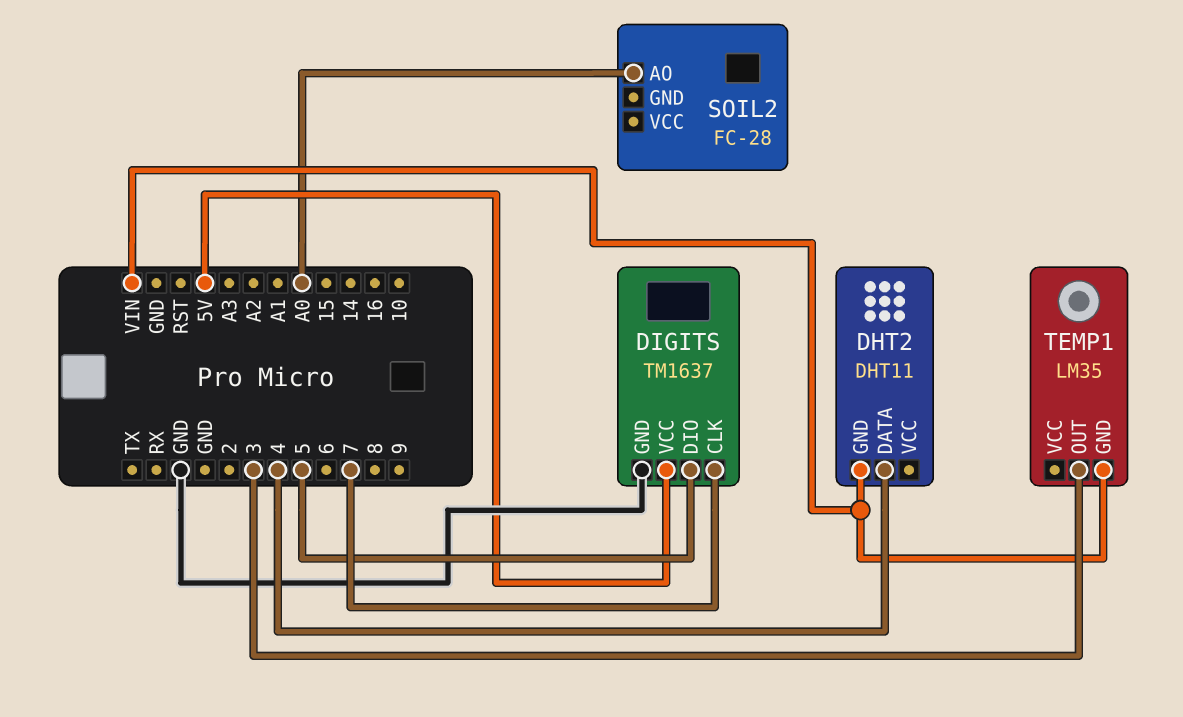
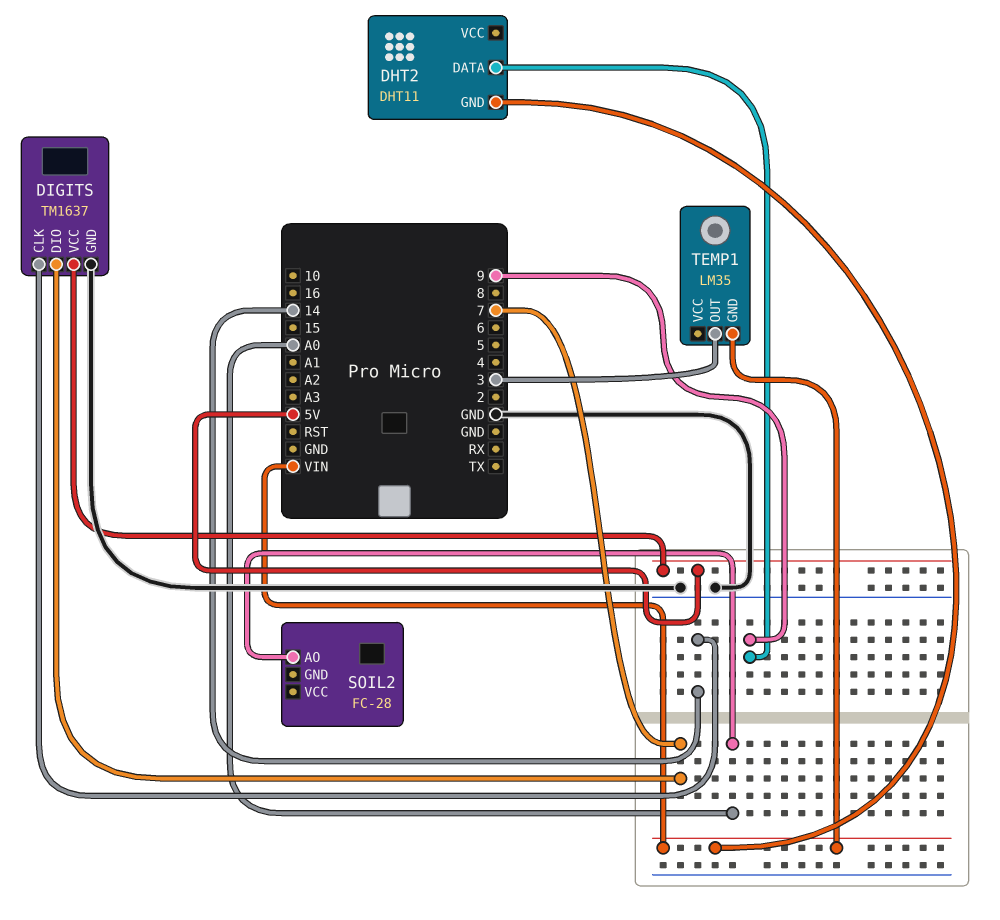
DHT2 pin DATA: 4 -> 9
DIGITS pin CLK: 7 -> 14
DIGITS pin DIO: 5 -> 7

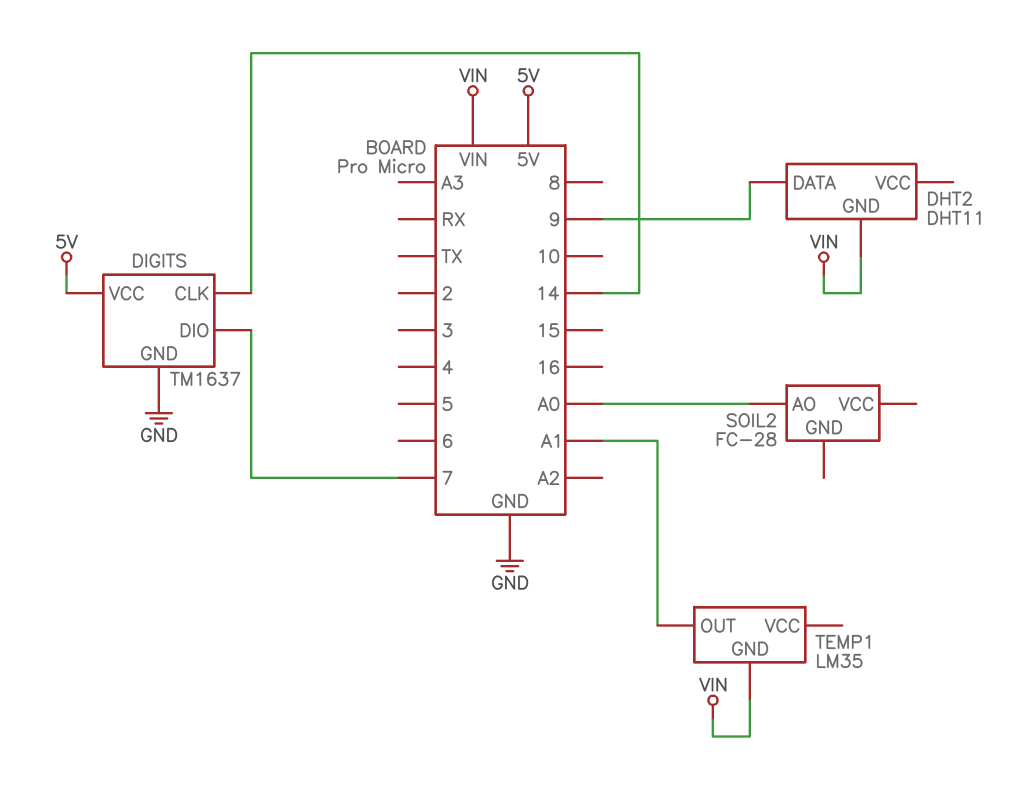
TEMP1 pin OUT: 3 -> A1

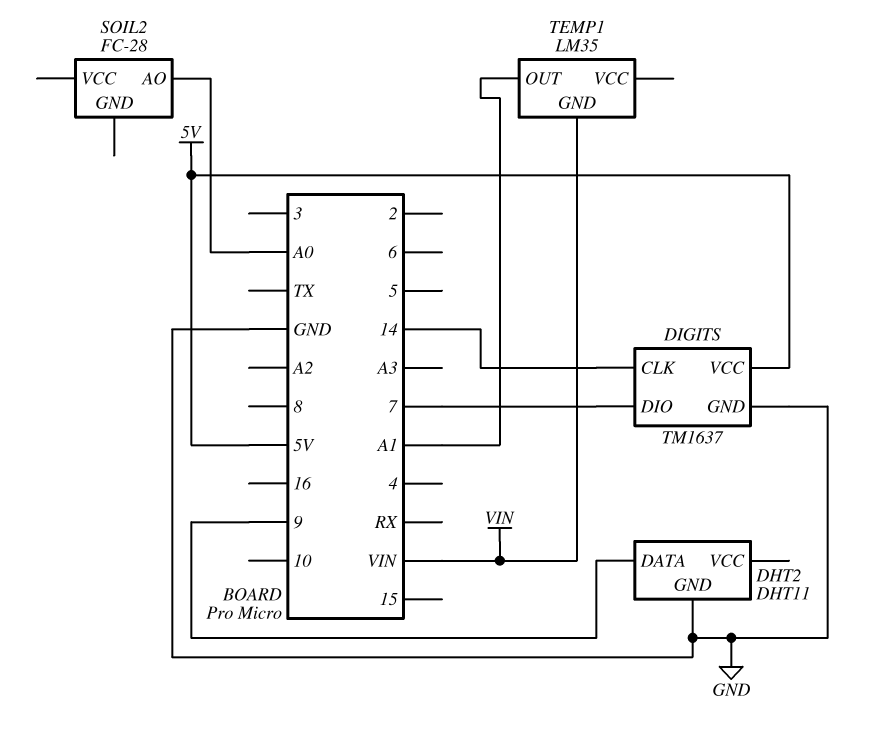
DHT2 pin GND: VIN -> GND

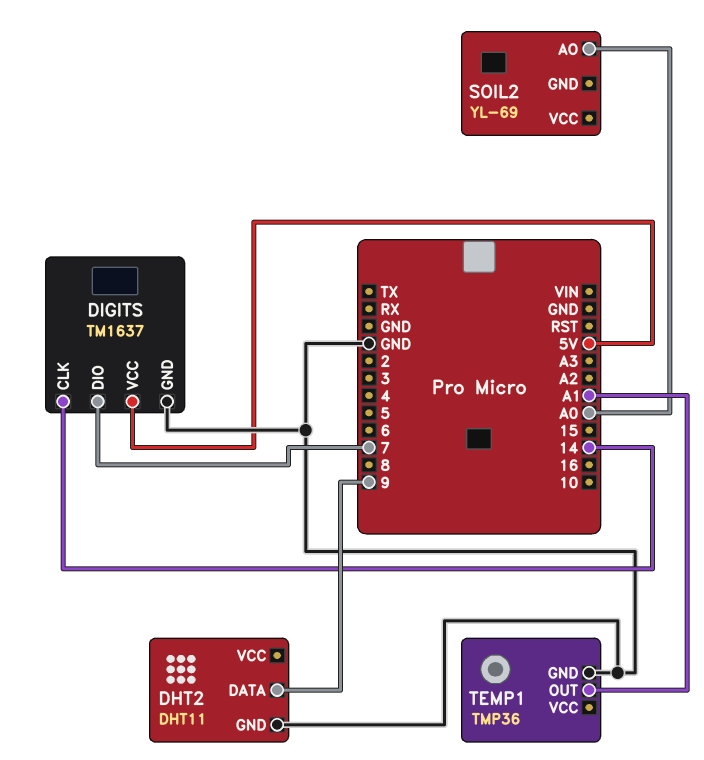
SOIL2: FC-28 -> YL-69
TEMP1: LM35 -> TMP36
TEMP1 pin GND: VIN -> GND

